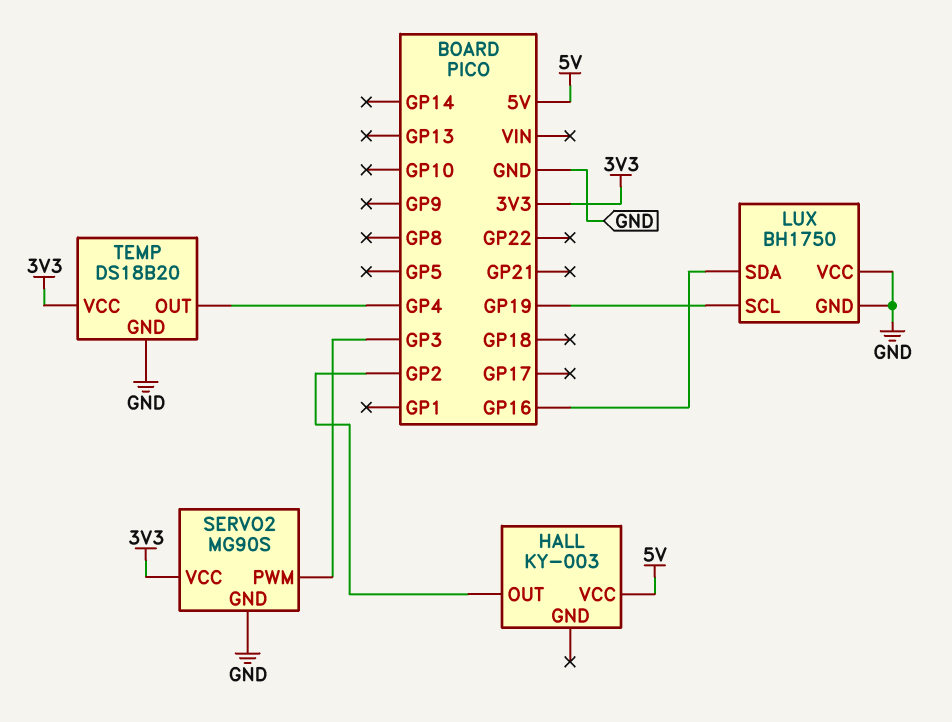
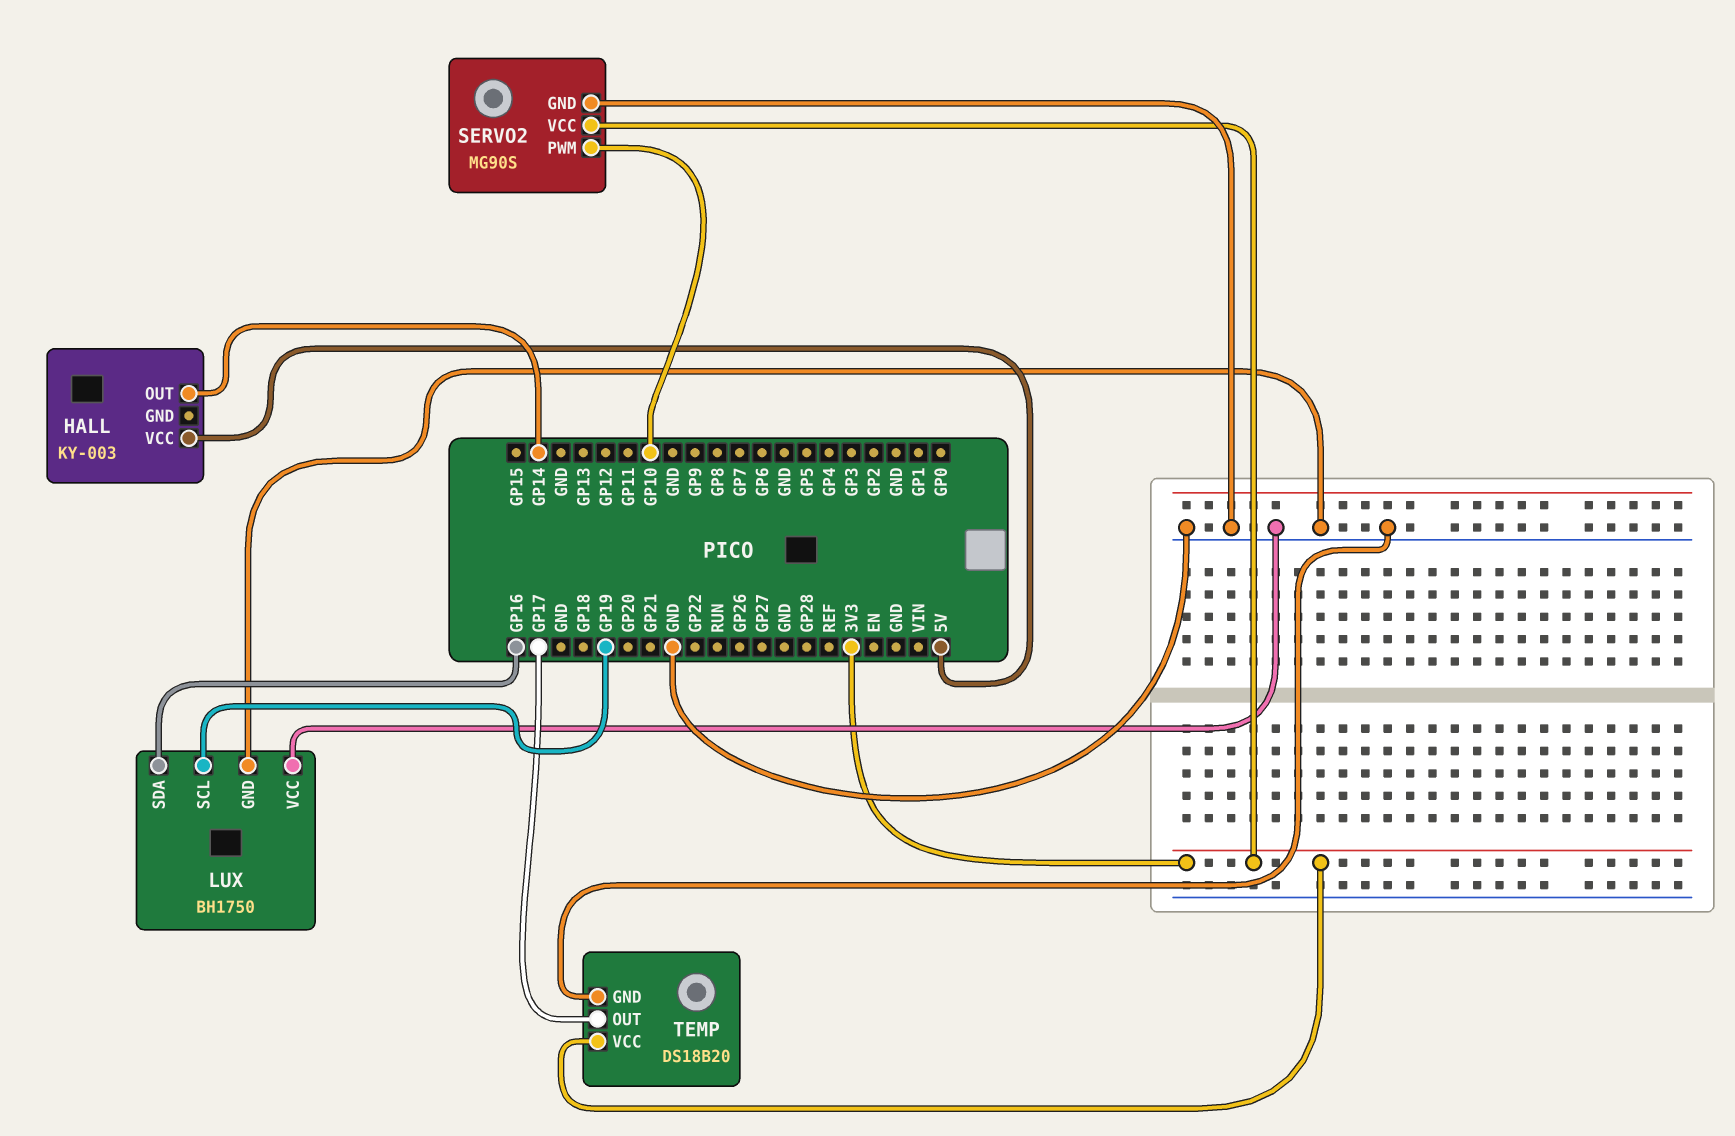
HALL pin OUT: GP2 -> GP14
SERVO2 pin PWM: GP3 -> GP10
TEMP pin OUT: GP4 -> GP17

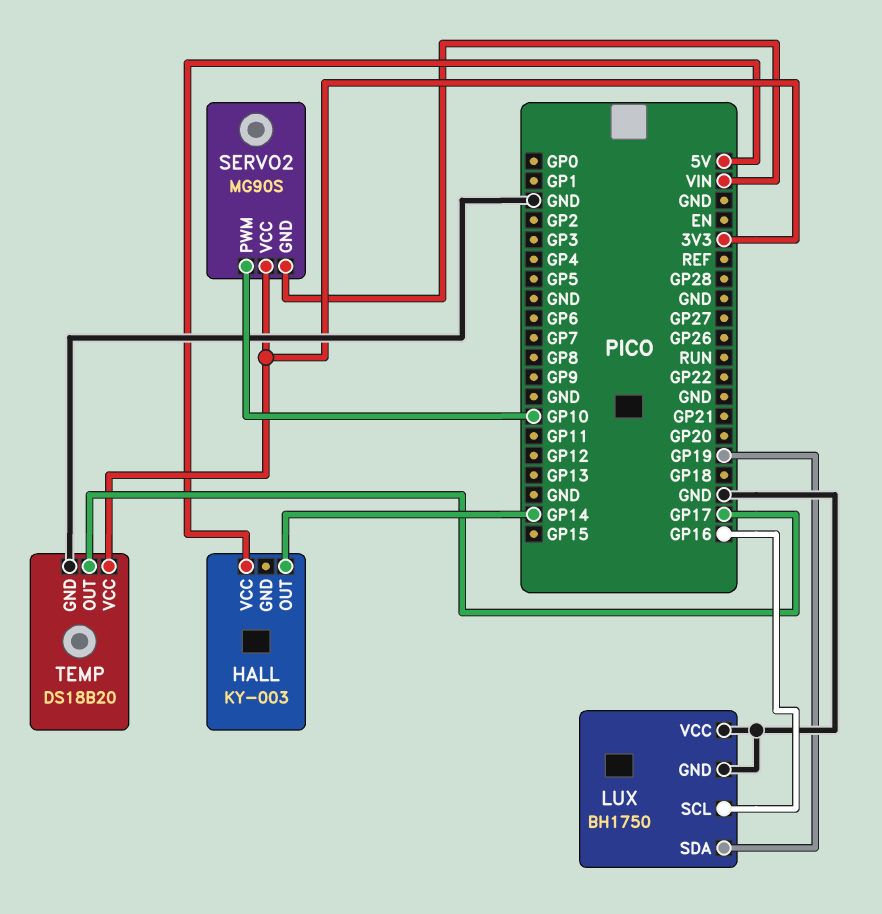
LUX pin SCL: GP19 -> GP16
LUX pin SDA: GP16 -> GP19
SERVO2 pin GND: GND -> VIN

